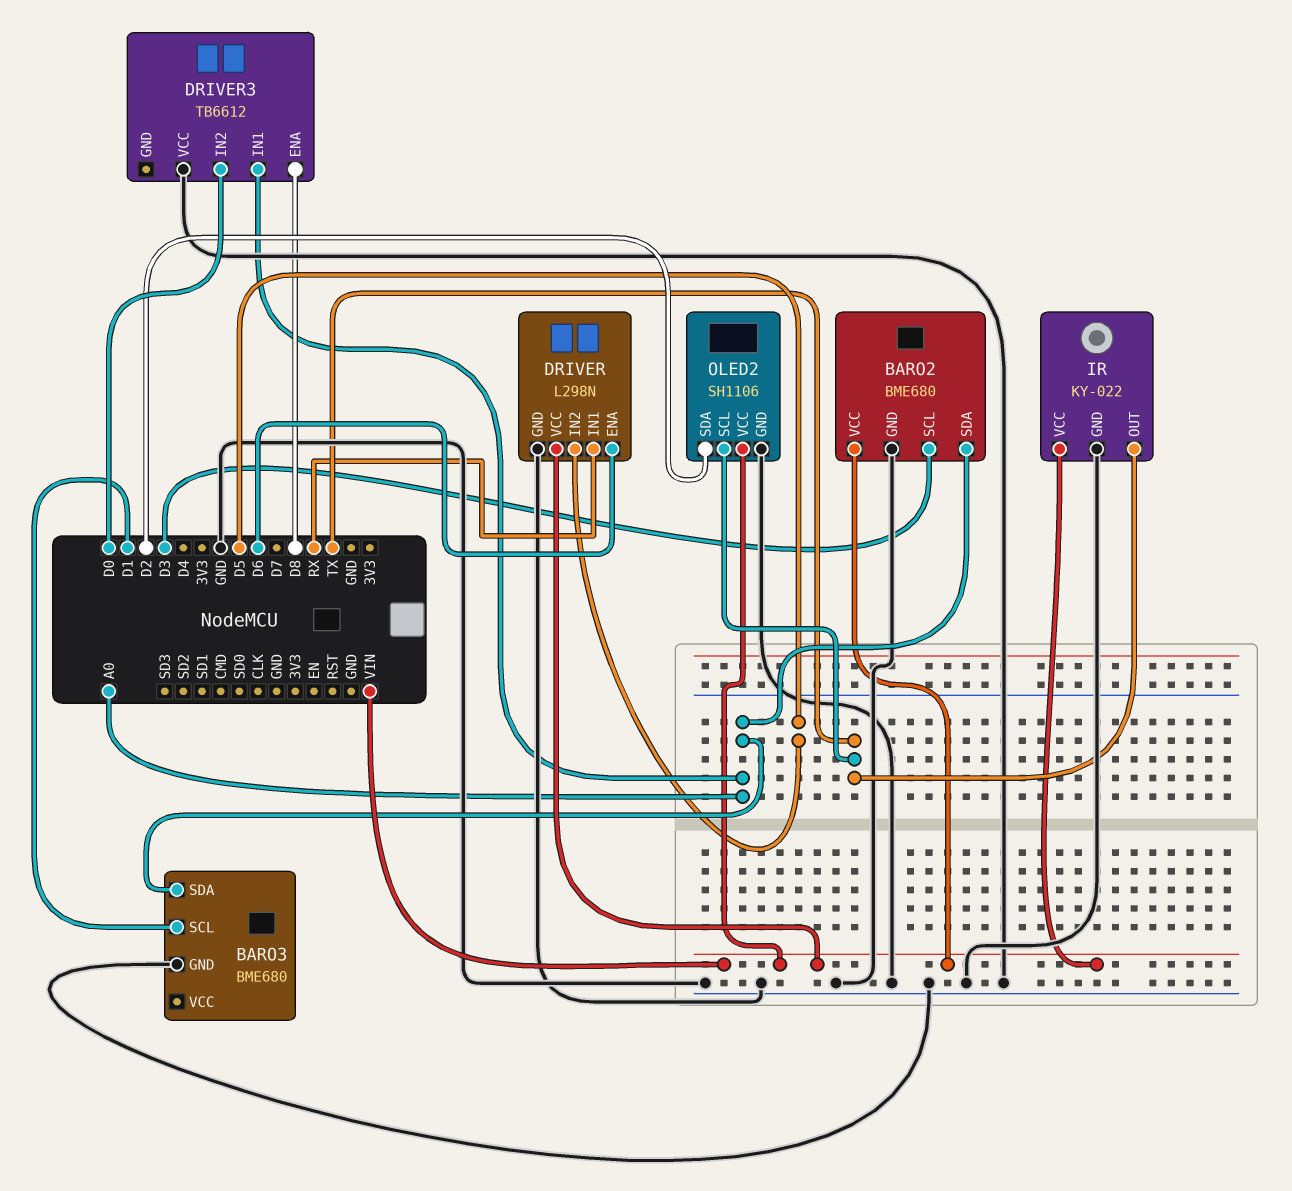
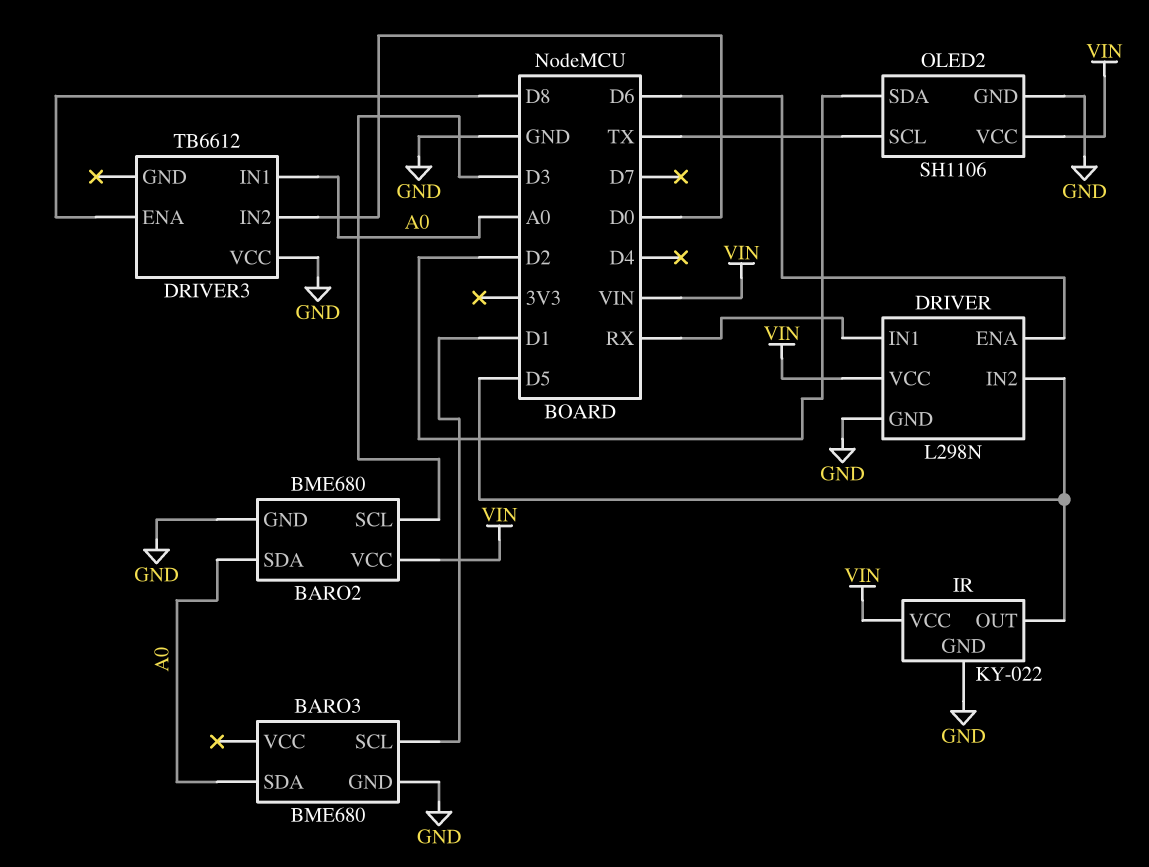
IR pin OUT: TX -> D5

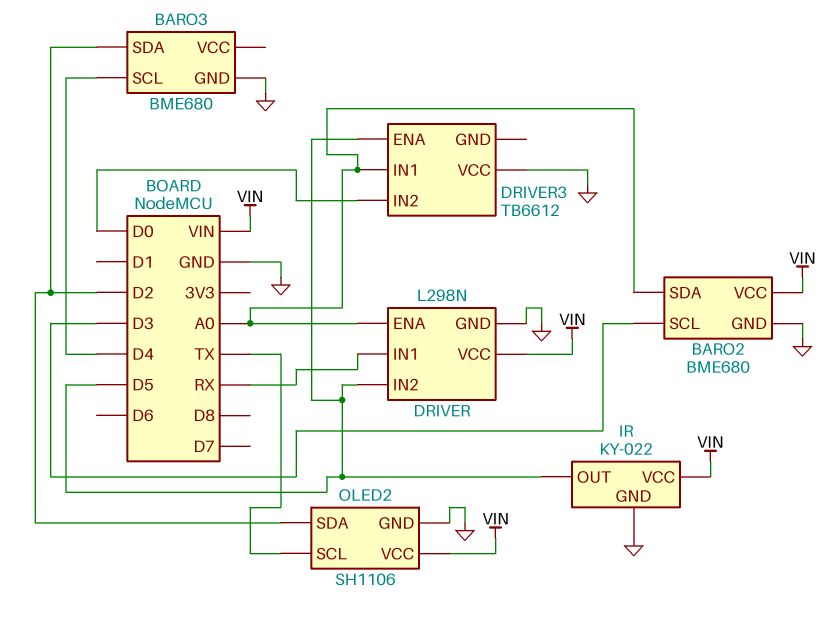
BARO3 pin SCL: D1 -> D4
BARO3 pin SDA: A0 -> D2
DRIVER pin ENA: D6 -> A0
DRIVER3 pin ENA: D8 -> D5

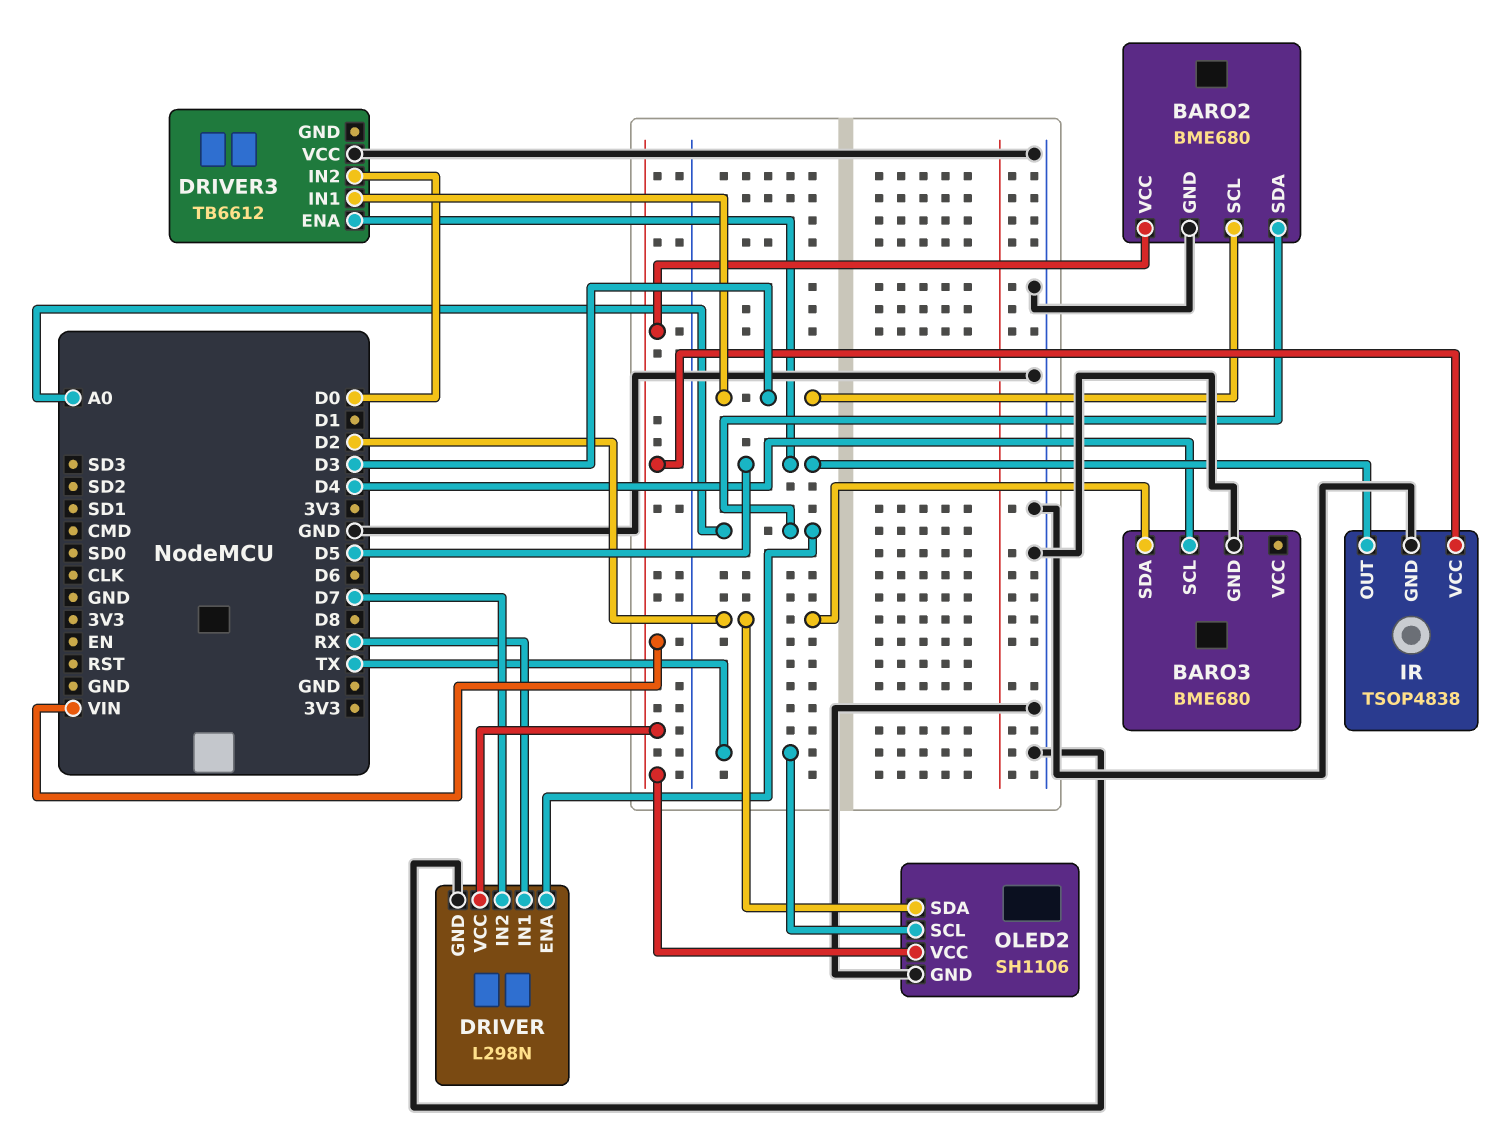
DRIVER pin IN2: D5 -> D7
DRIVER3 pin IN1: A0 -> D3
IR: KY-022 -> TSOP4838

